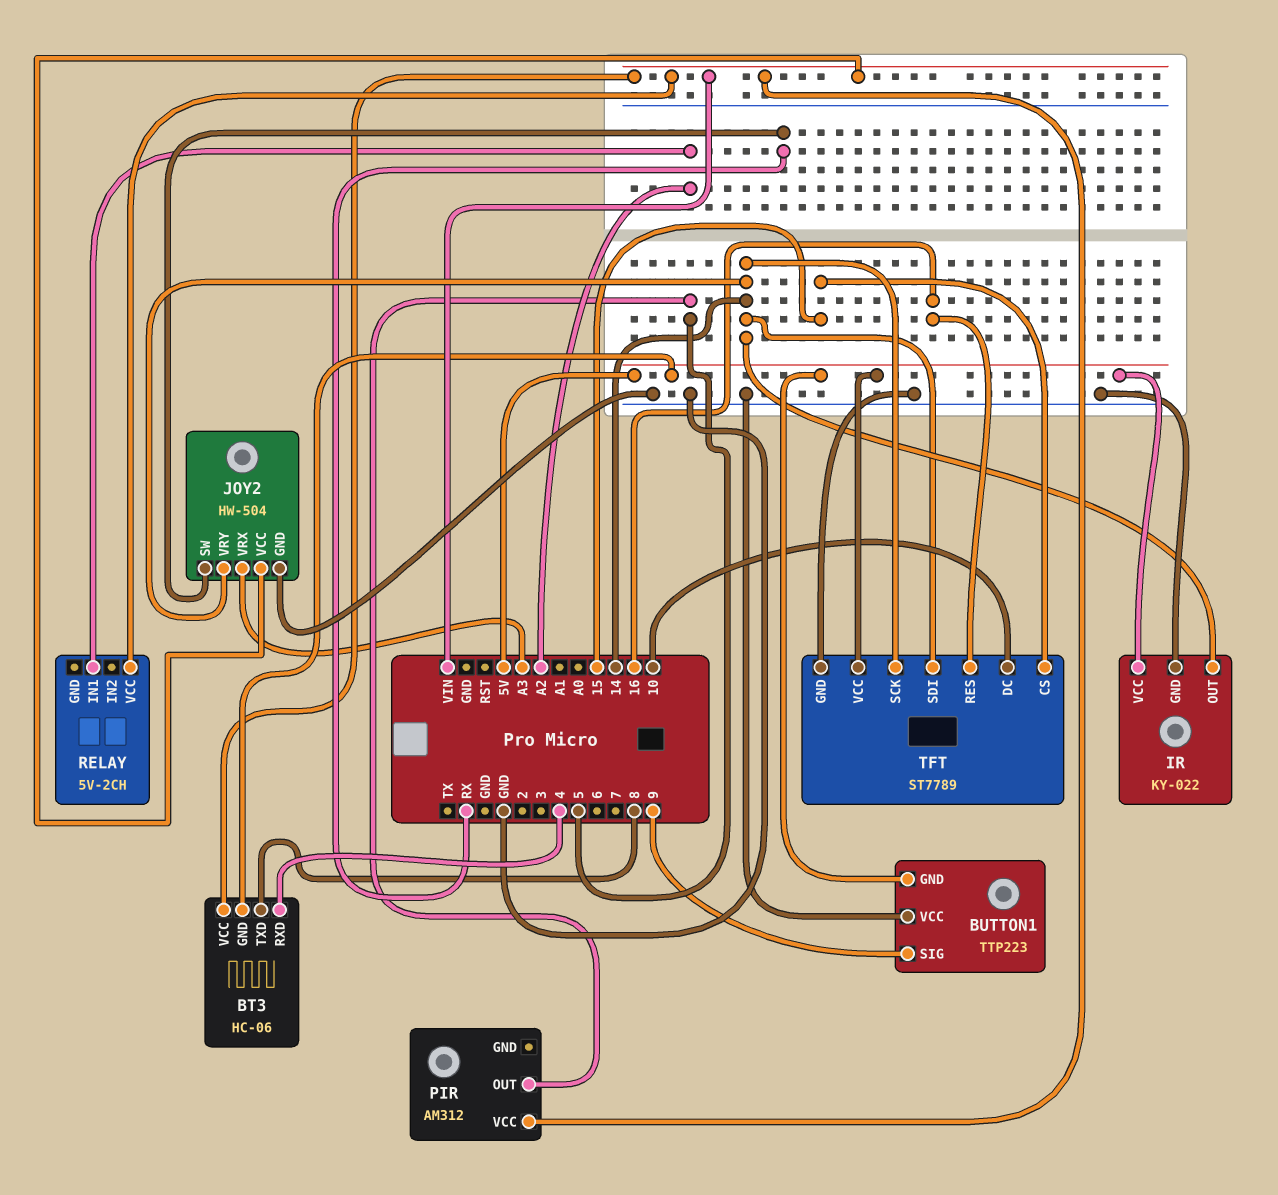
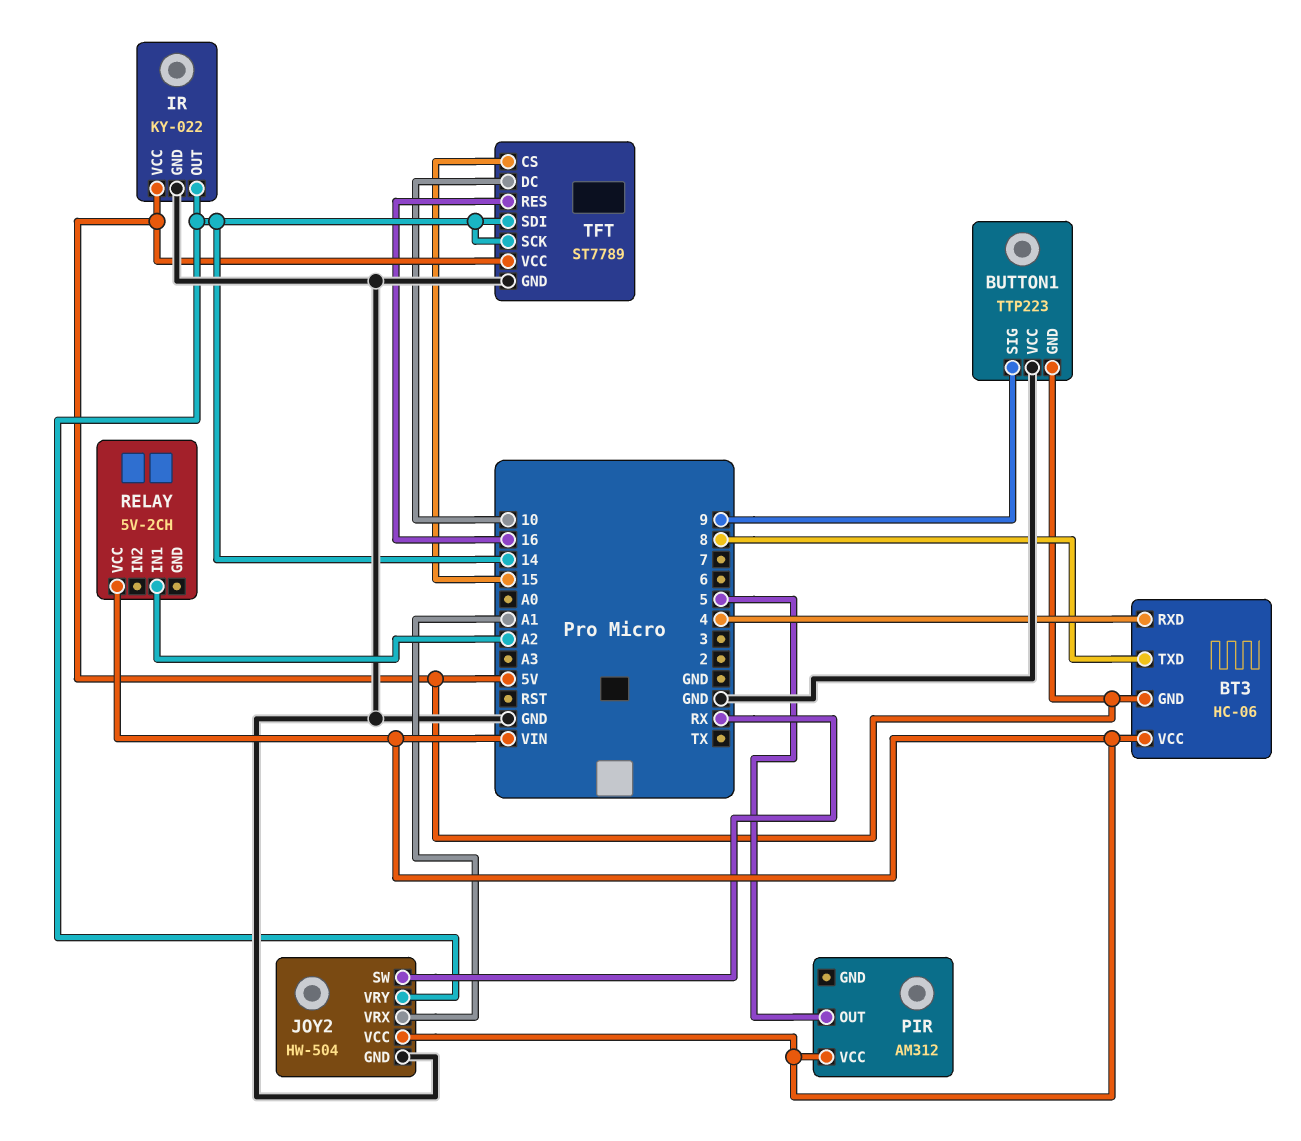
JOY2 pin VRX: A3 -> A1

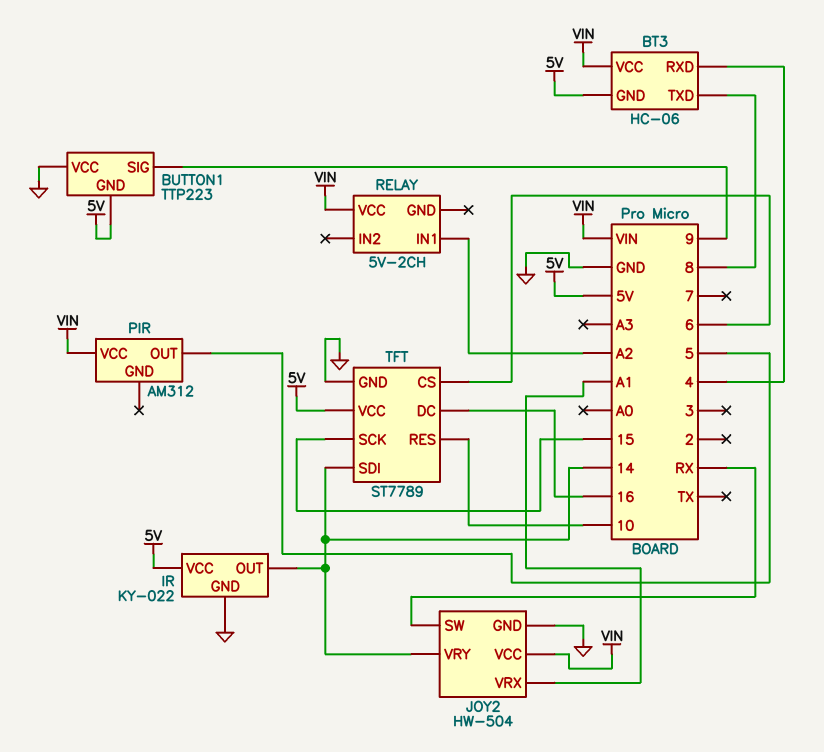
TFT pin CS: 15 -> 6
TFT pin DC: 10 -> 16
TFT pin RES: 16 -> 10
TFT pin SCK: 14 -> 15

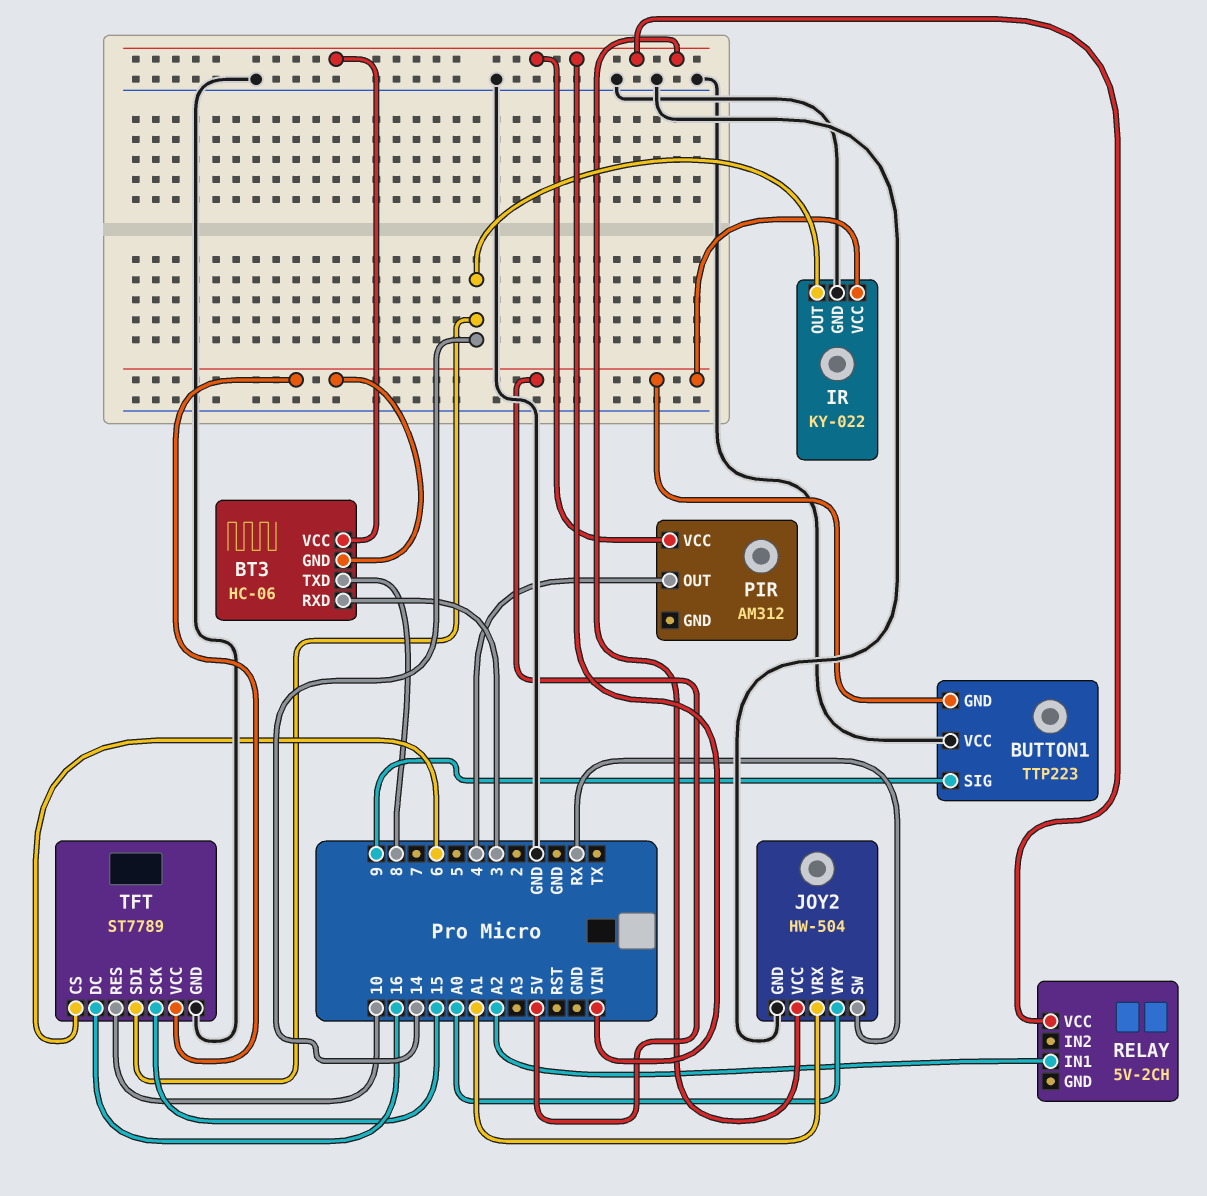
BT3 pin RXD: 4 -> 3
JOY2 pin VRY: 14 -> A0
PIR pin OUT: 5 -> 4

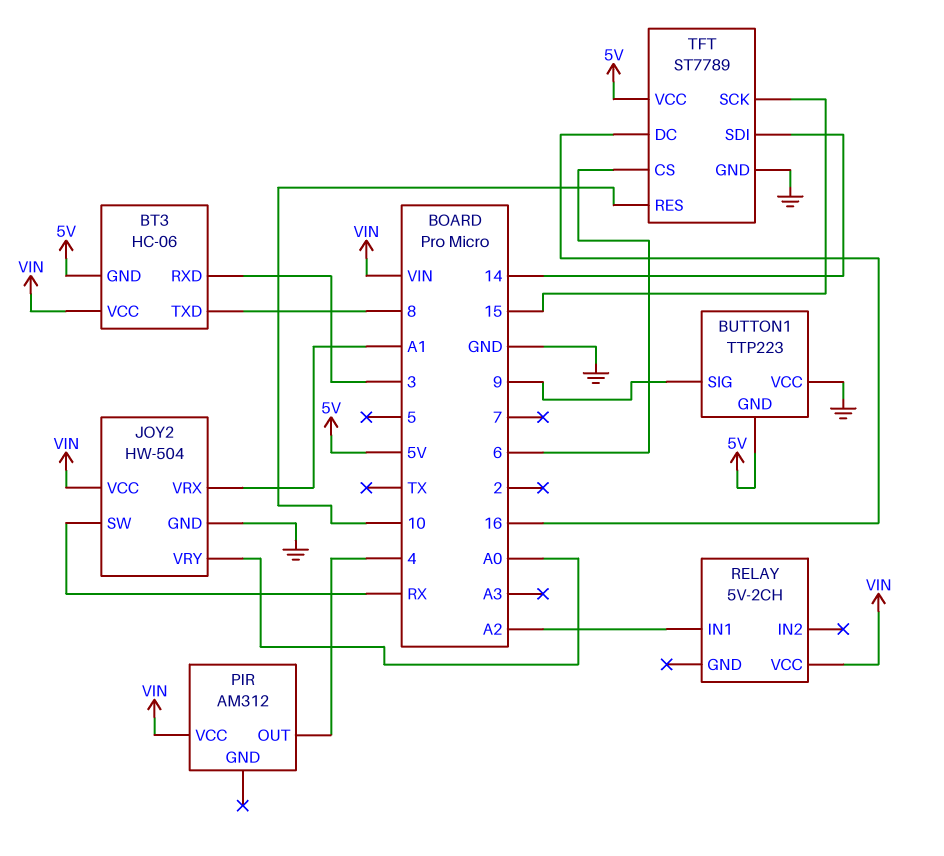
IR: KY-022 -> none
IR pin GND: GND -> none
IR pin OUT: 14 -> none
IR pin VCC: 5V -> none

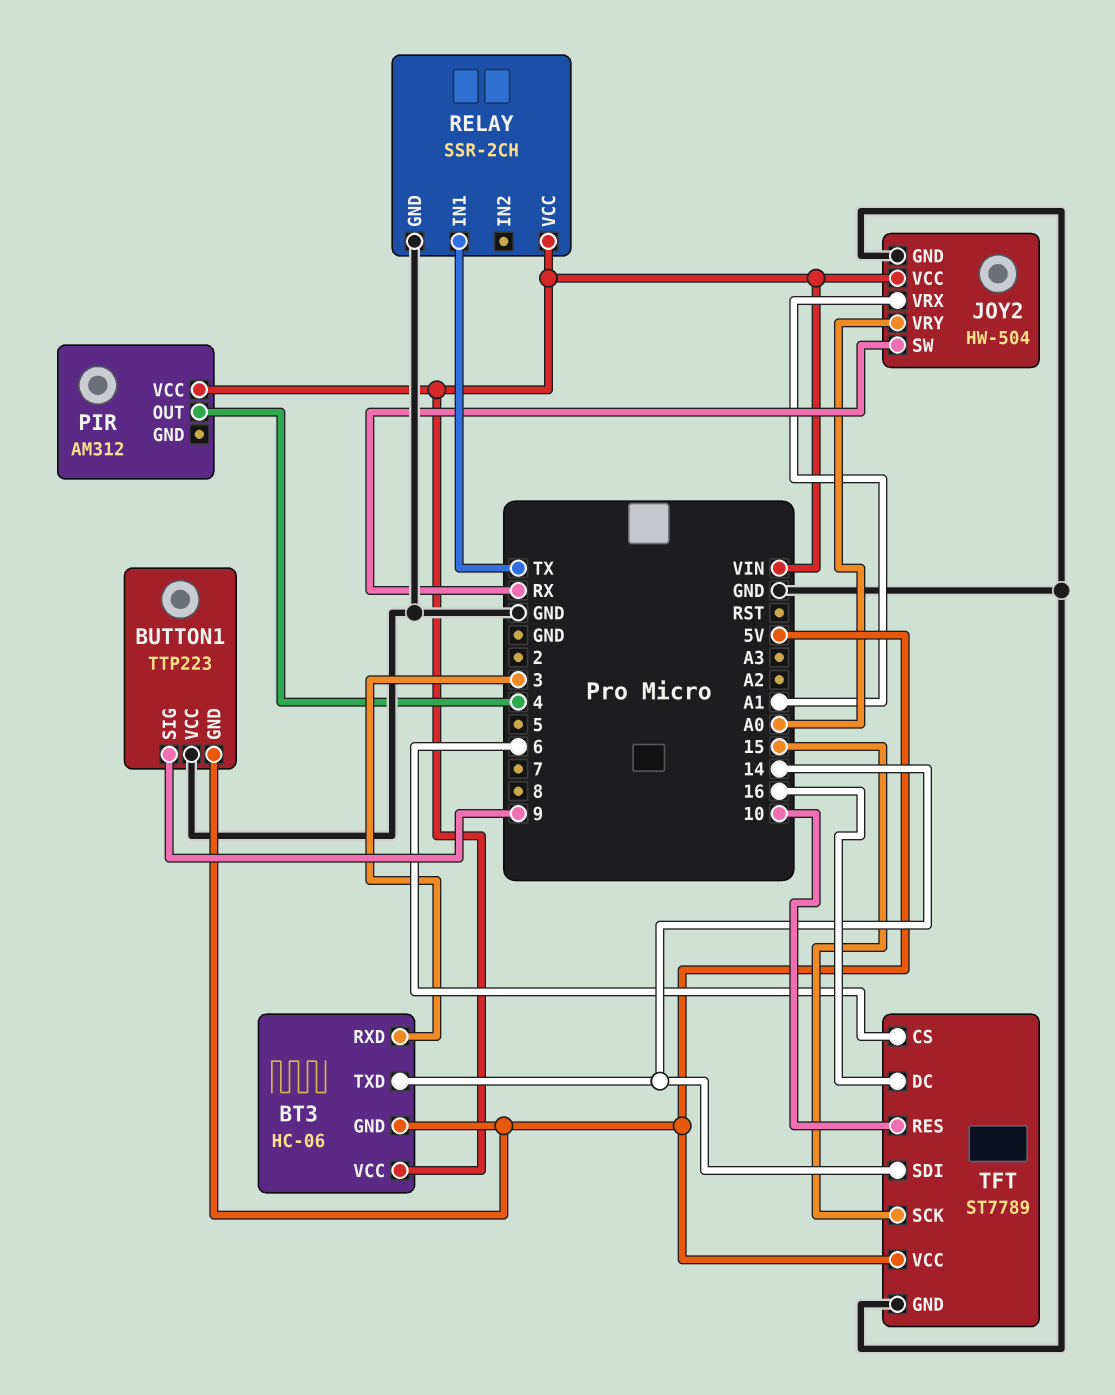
BT3 pin TXD: 8 -> 14
RELAY: 5V-2CH -> SSR-2CH
RELAY pin GND: none -> GND
RELAY pin IN1: A2 -> TX

